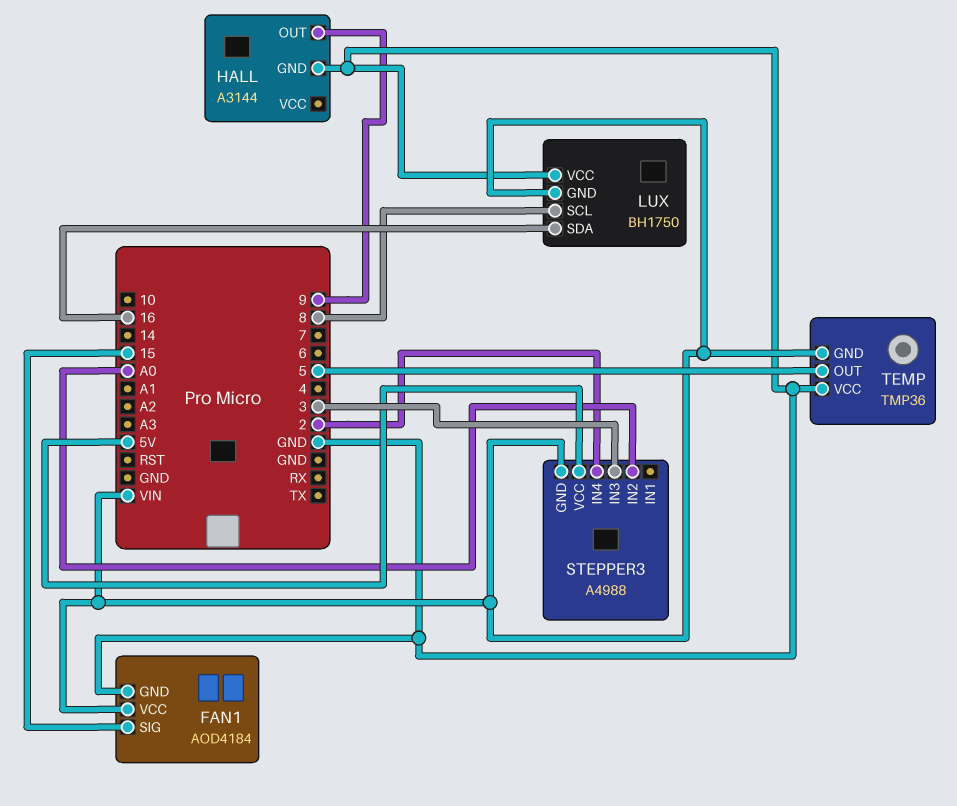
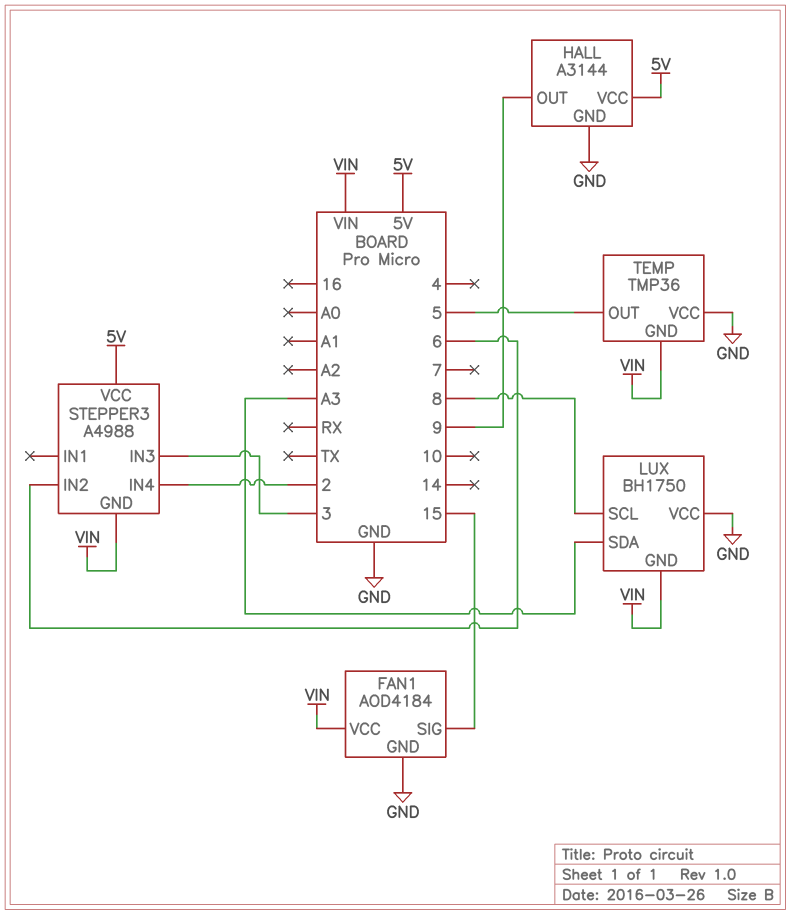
HALL pin VCC: none -> 5V
LUX pin SDA: 16 -> A3
STEPPER3 pin IN2: A0 -> 6

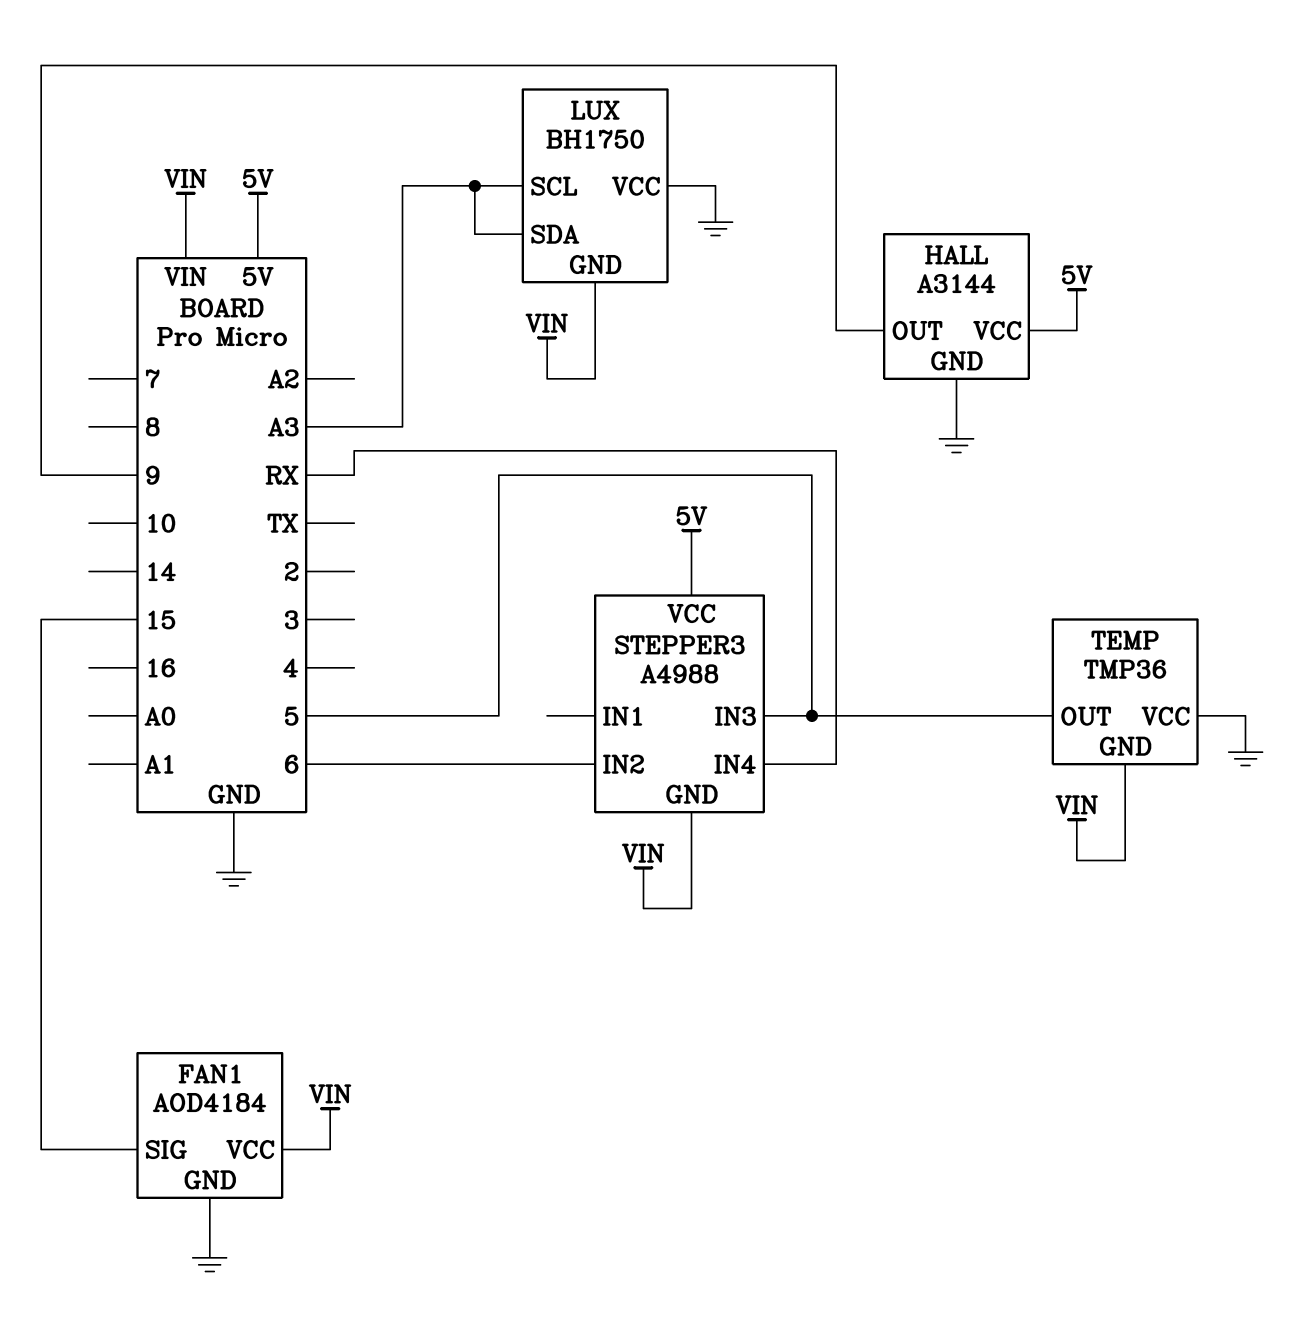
LUX pin SCL: 8 -> A3
STEPPER3 pin IN3: 3 -> 5
STEPPER3 pin IN4: 2 -> RX

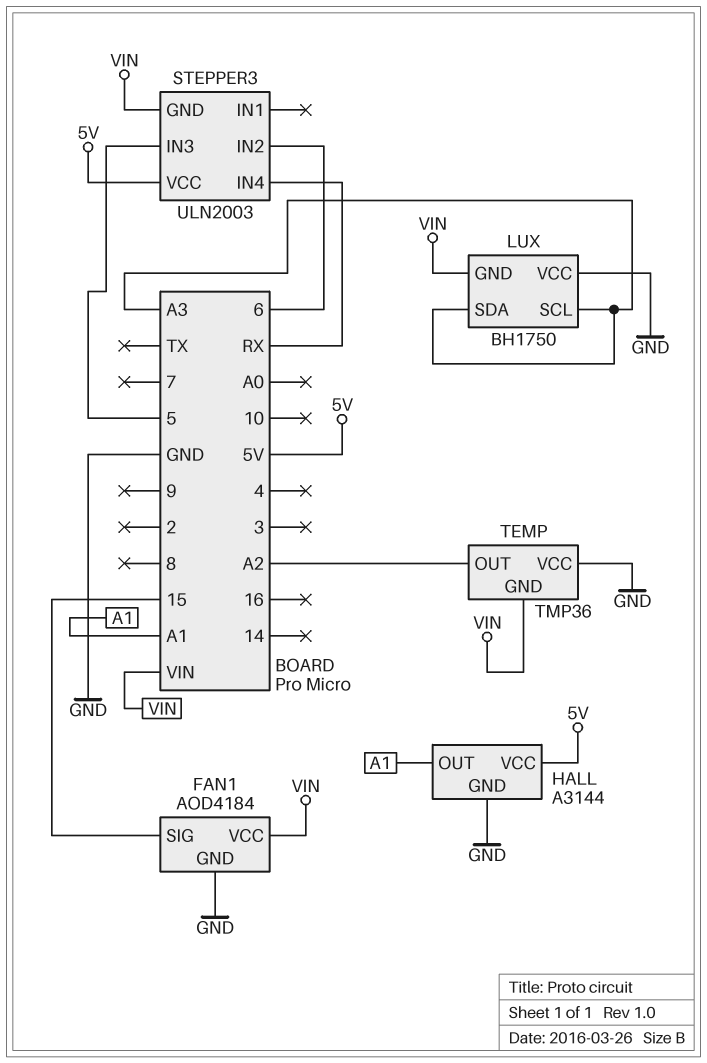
HALL pin OUT: 9 -> A1
STEPPER3: A4988 -> ULN2003
TEMP pin OUT: 5 -> A2

